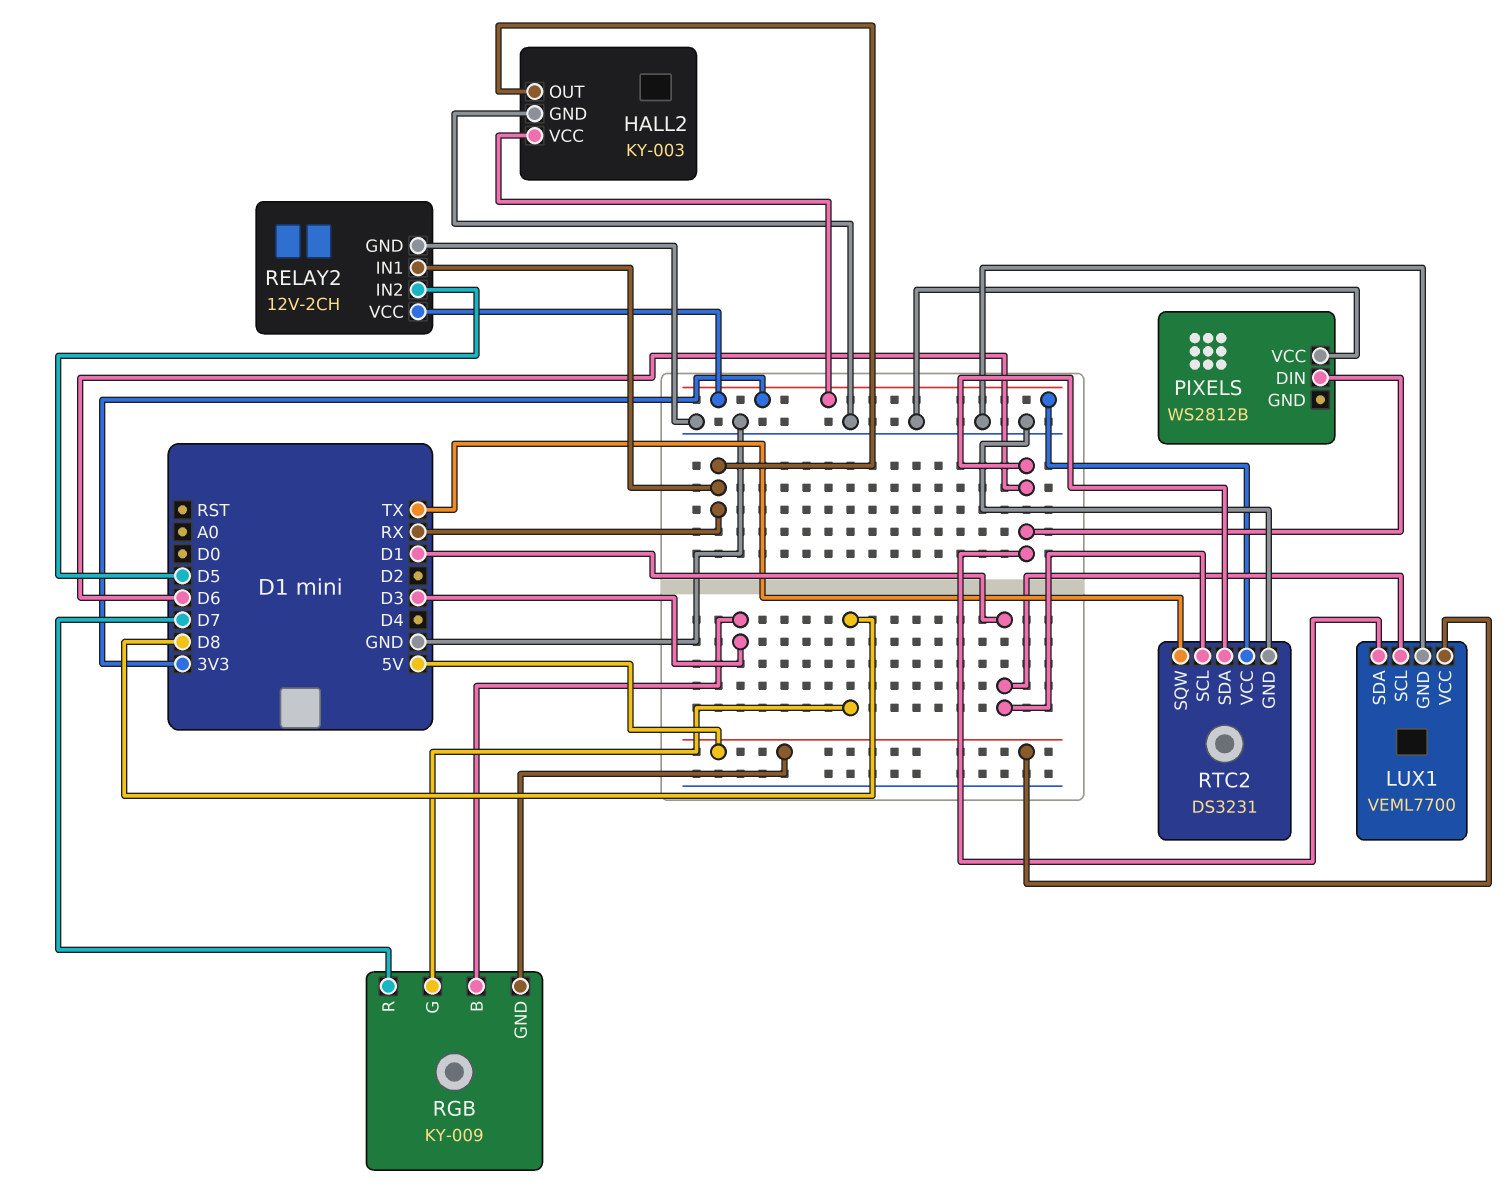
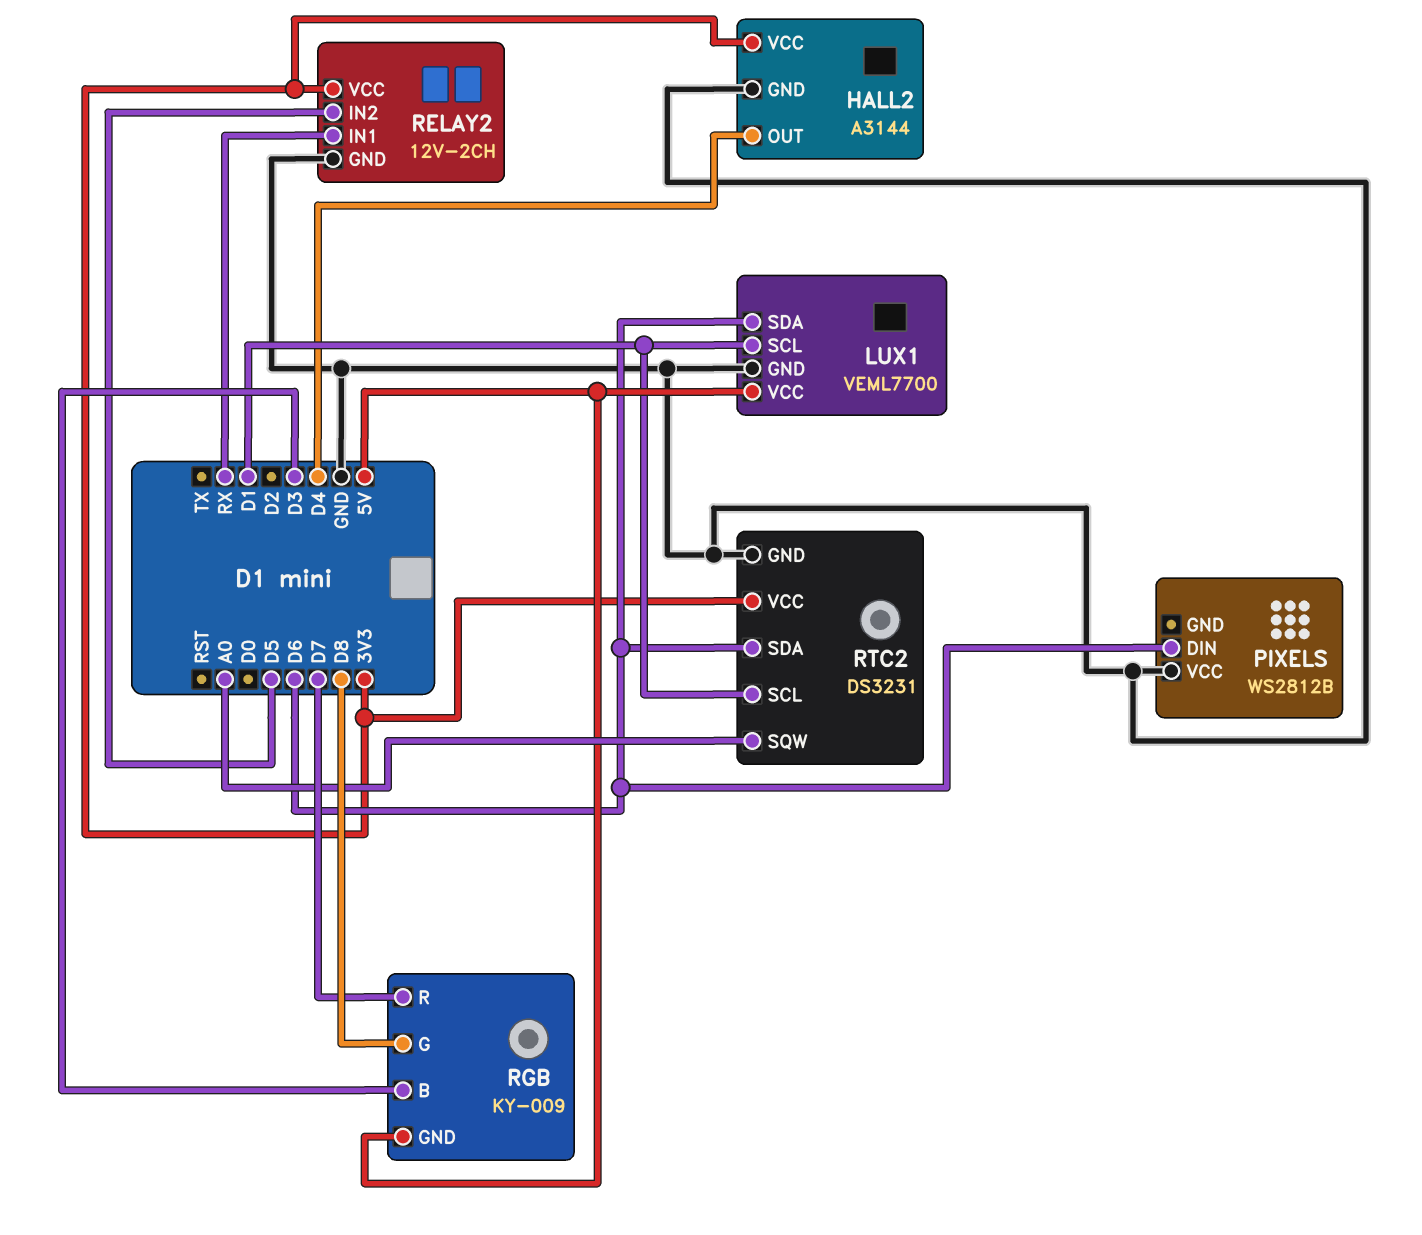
HALL2: KY-003 -> A3144
HALL2 pin OUT: RX -> D4
RTC2 pin SQW: TX -> A0

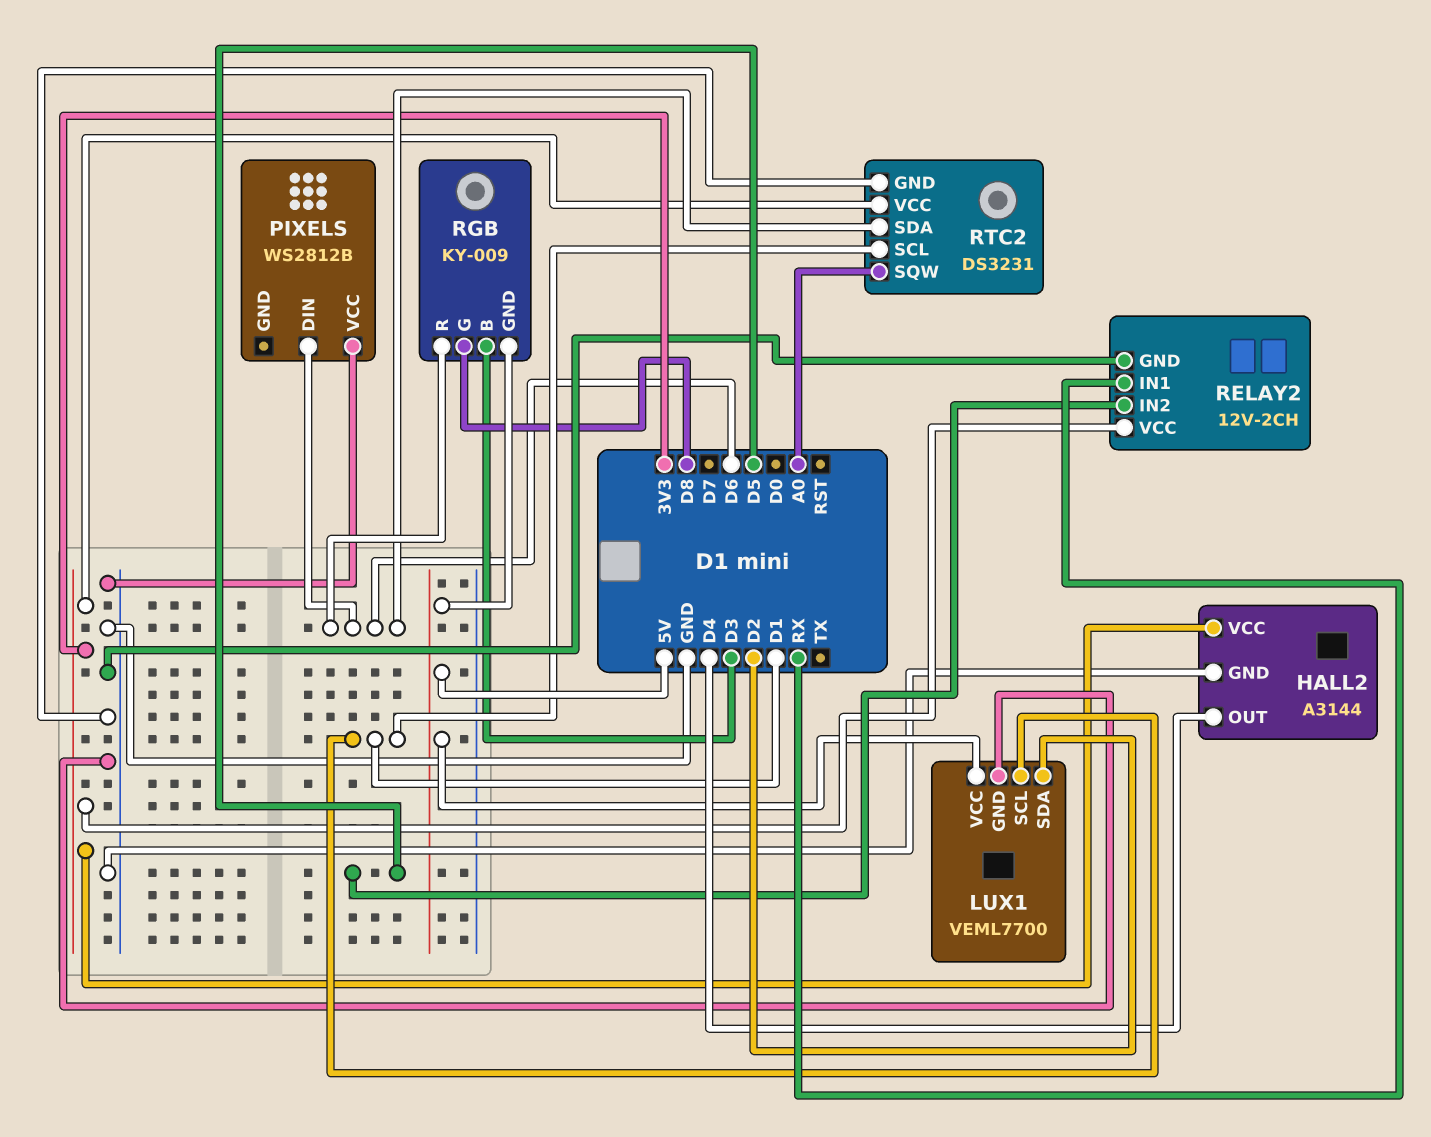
LUX1 pin SDA: D6 -> D2
RGB pin R: D7 -> D6

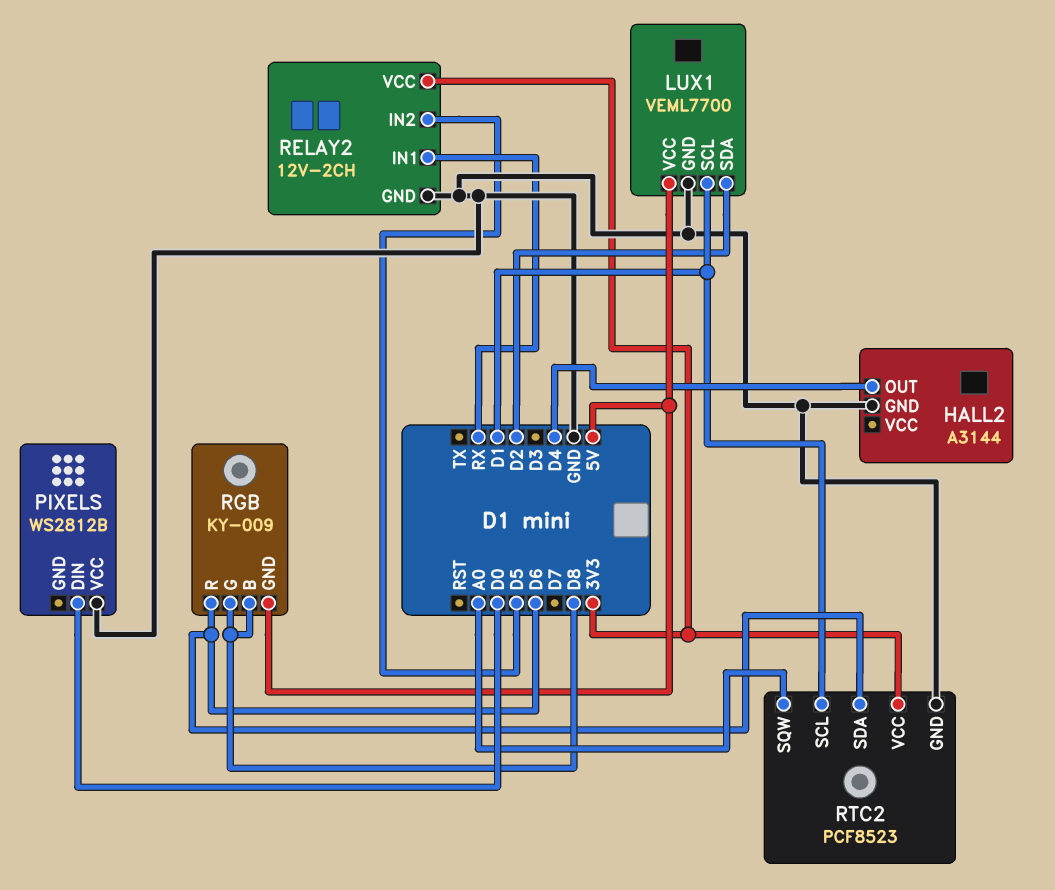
HALL2 pin VCC: 3V3 -> none
PIXELS pin DIN: D6 -> D0
RGB pin B: D3 -> D8
RTC2: DS3231 -> PCF8523

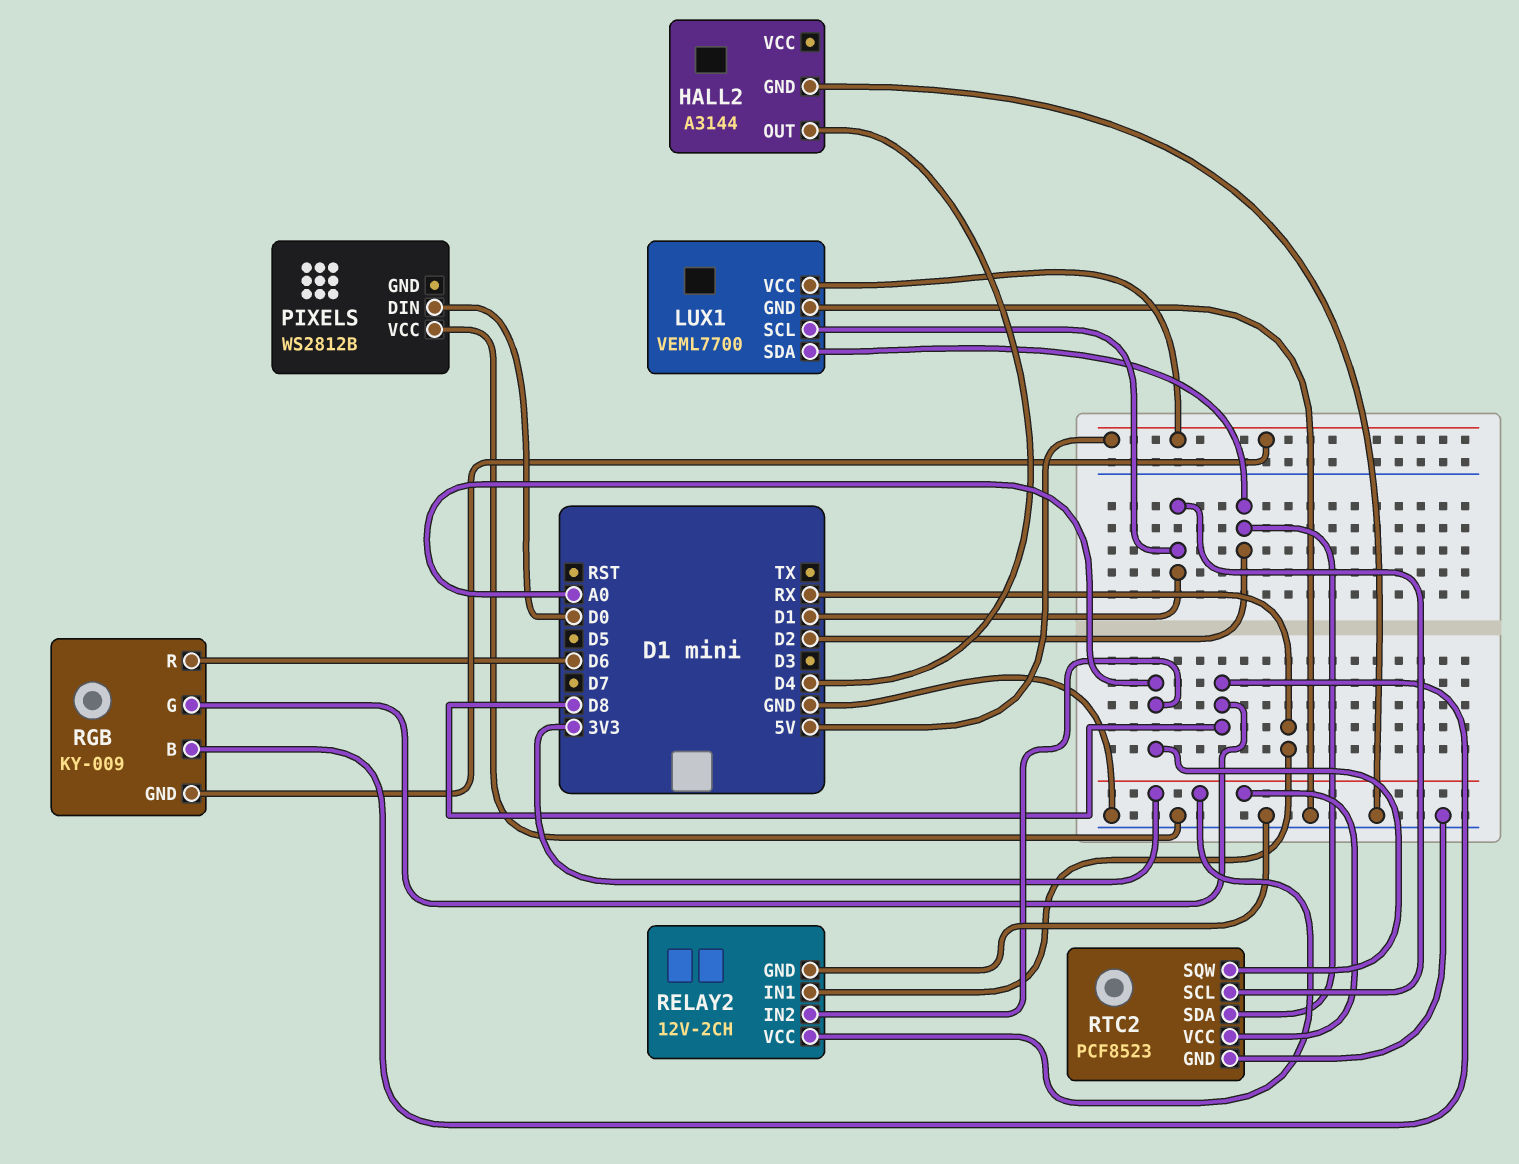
RELAY2 pin IN2: D5 -> A0
RTC2 pin SDA: D6 -> D2

